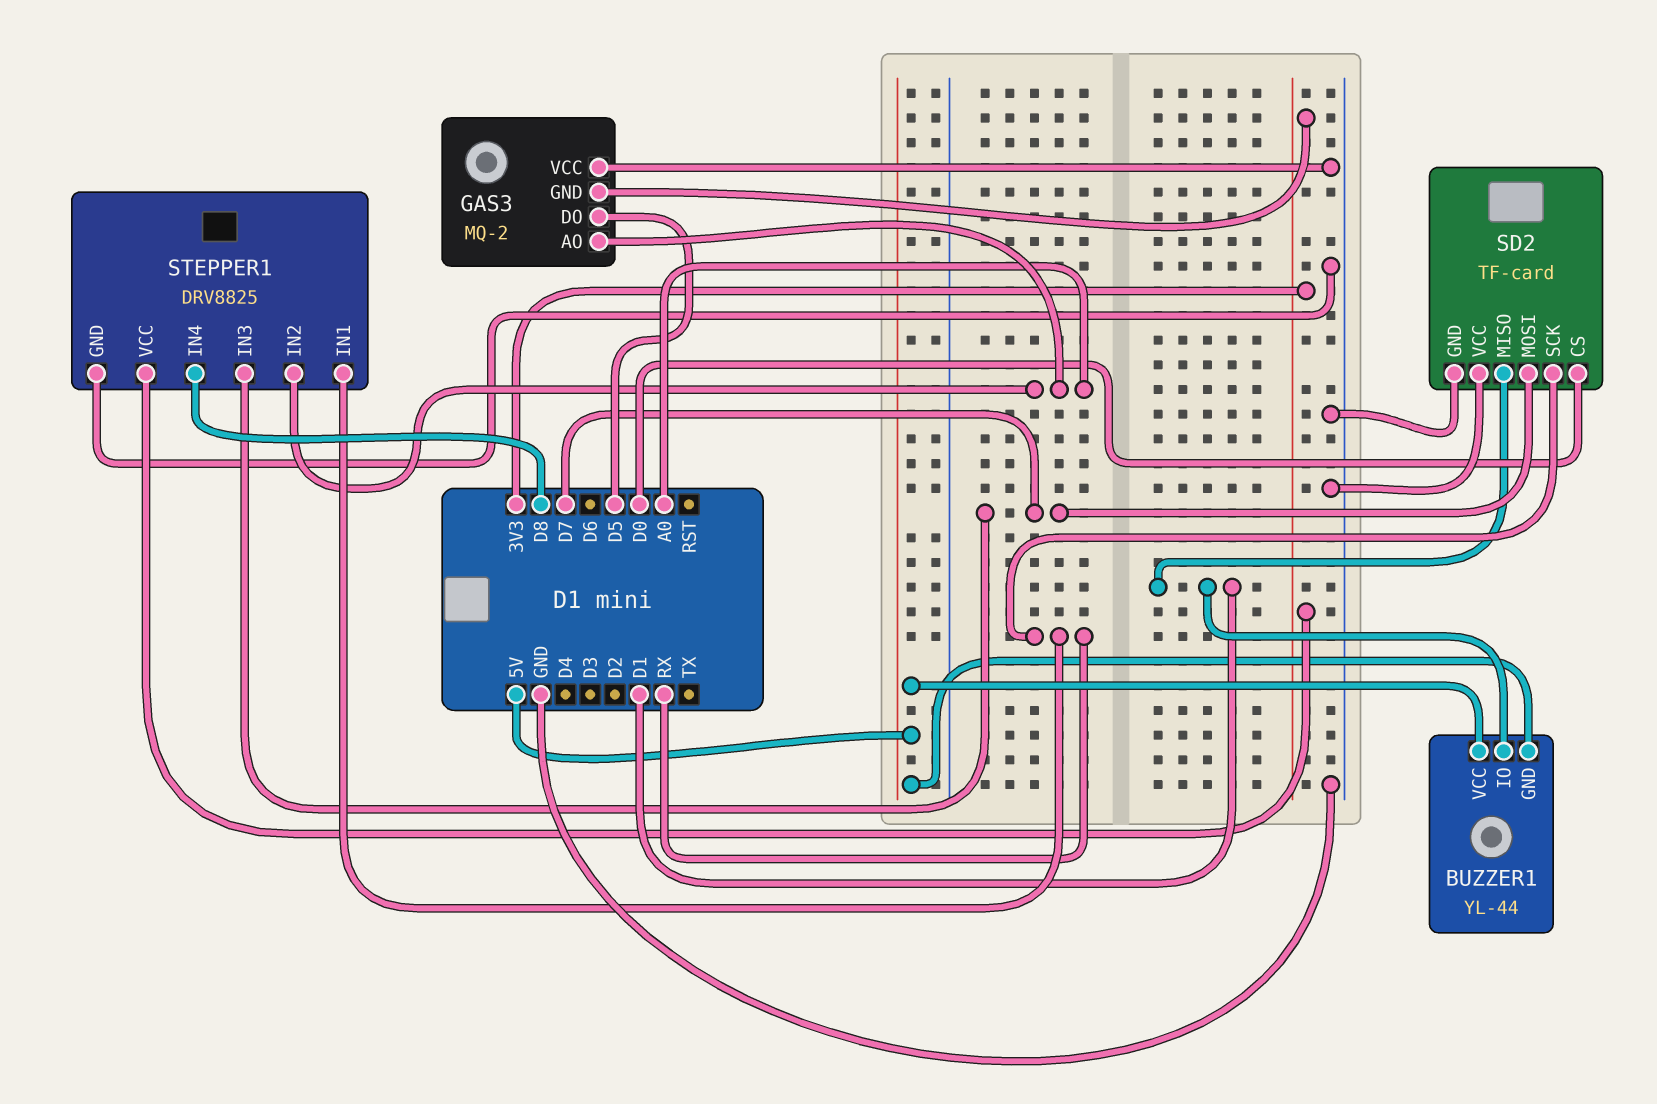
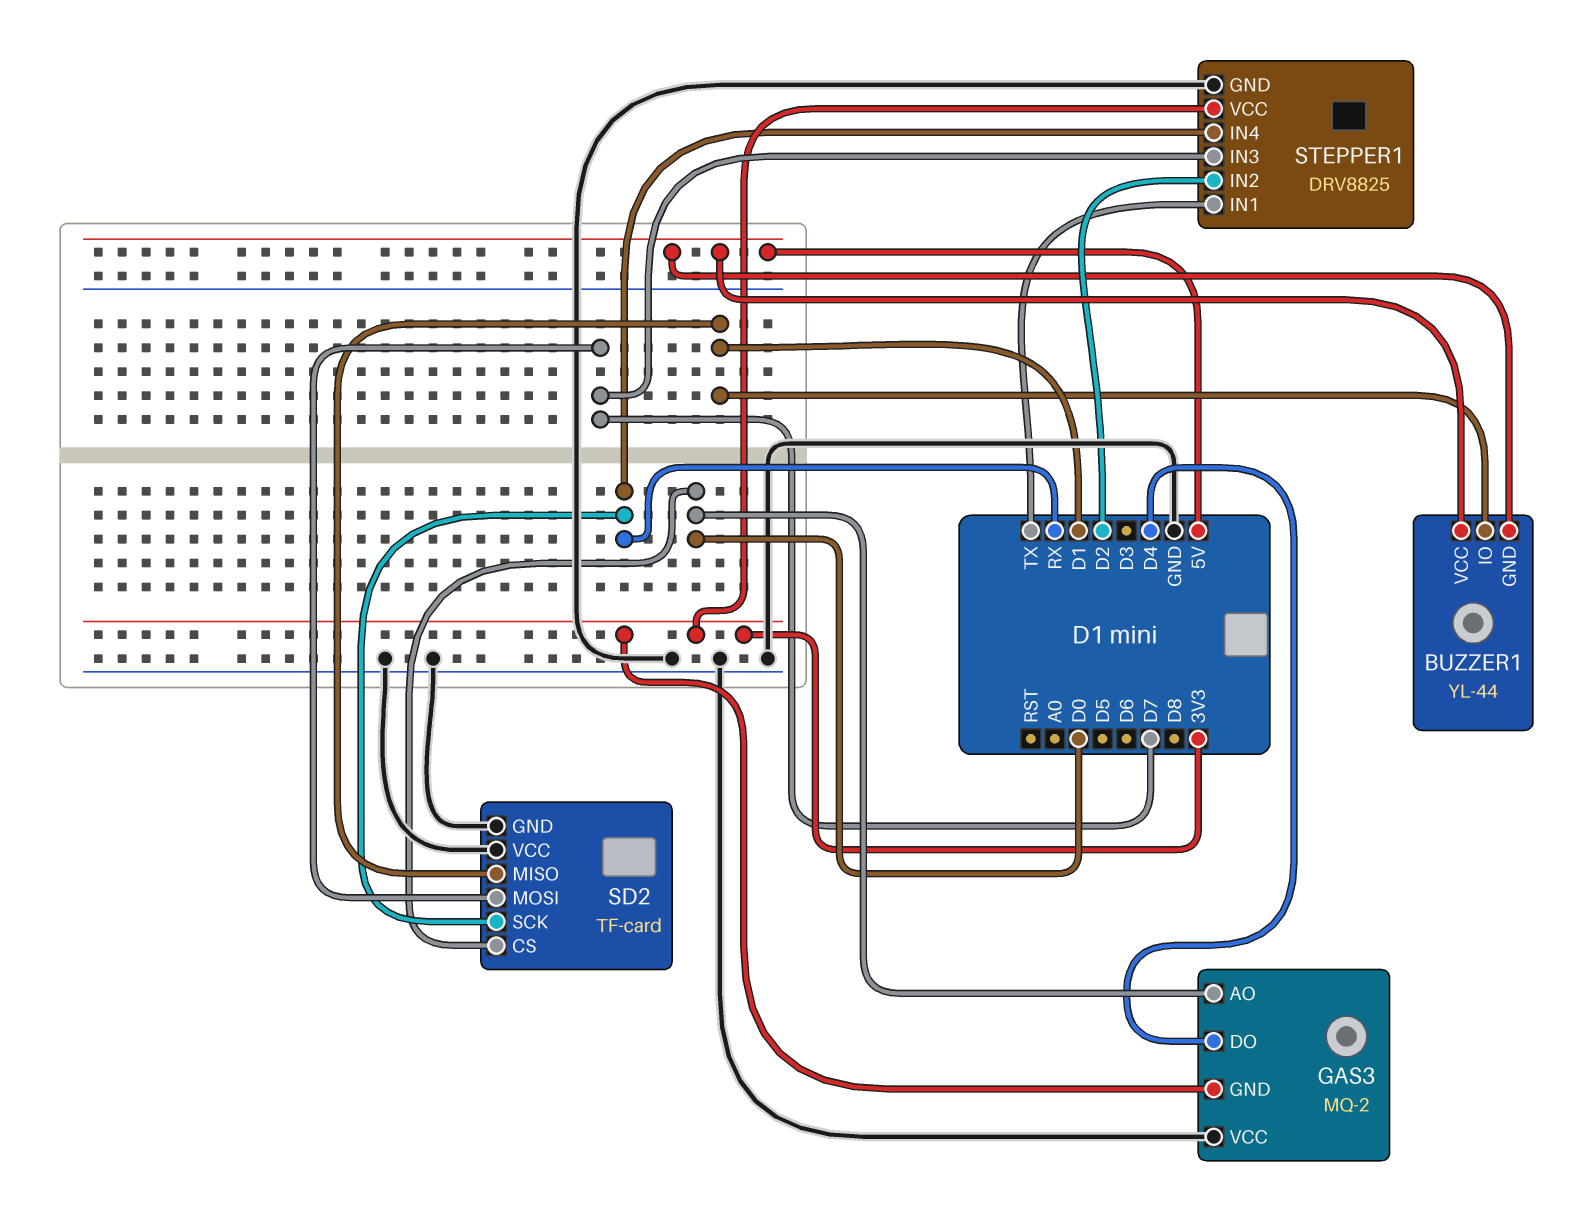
GAS3 pin AO: A0 -> D0
GAS3 pin DO: D5 -> D4
STEPPER1 pin IN1: RX -> TX
STEPPER1 pin IN2: A0 -> D2
STEPPER1 pin IN4: D8 -> RX

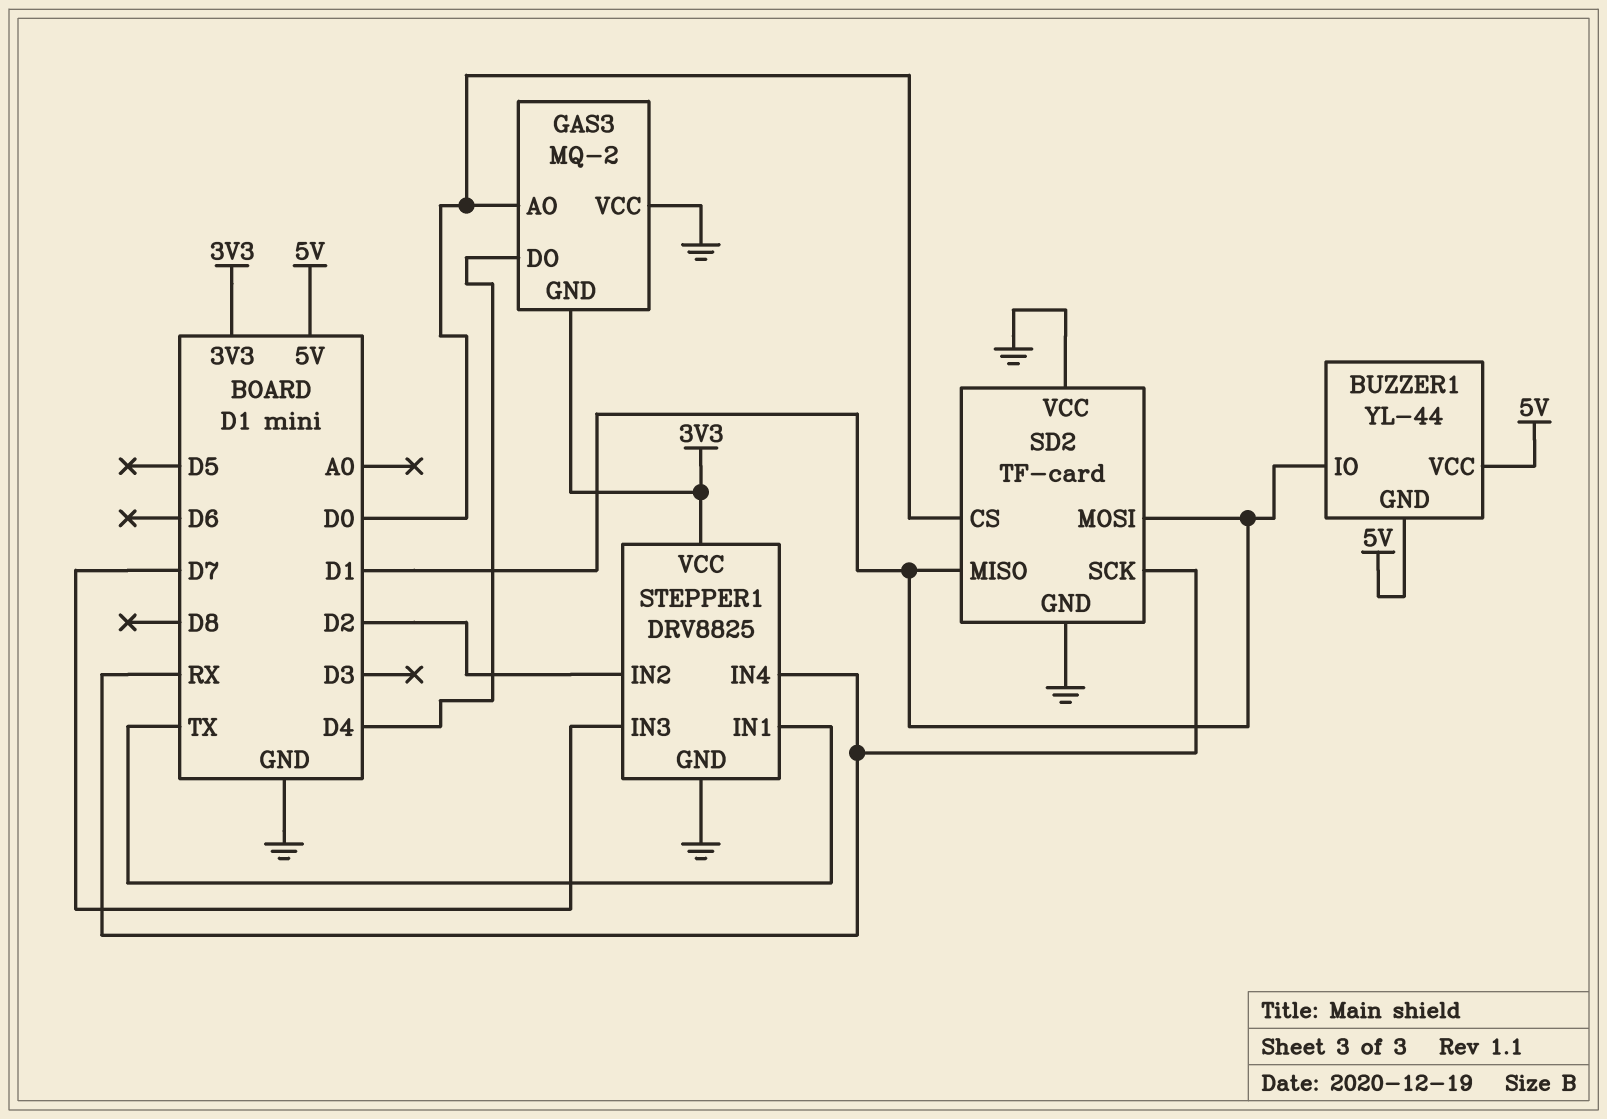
SD2 pin MOSI: D7 -> D1

